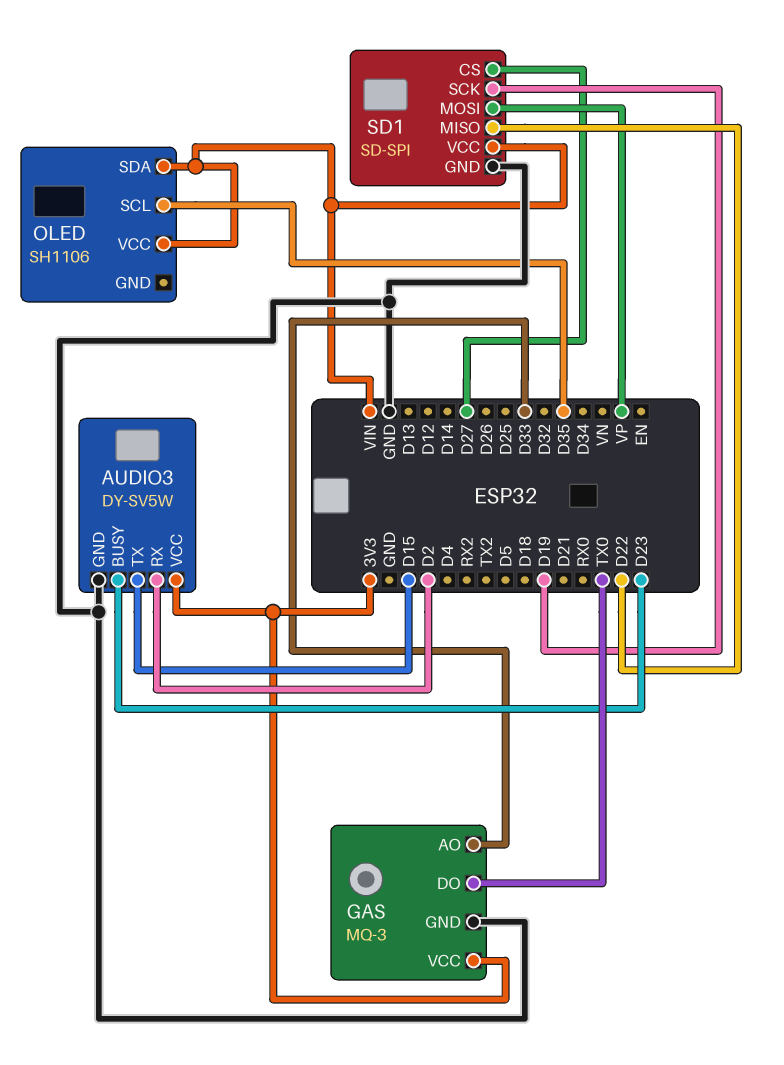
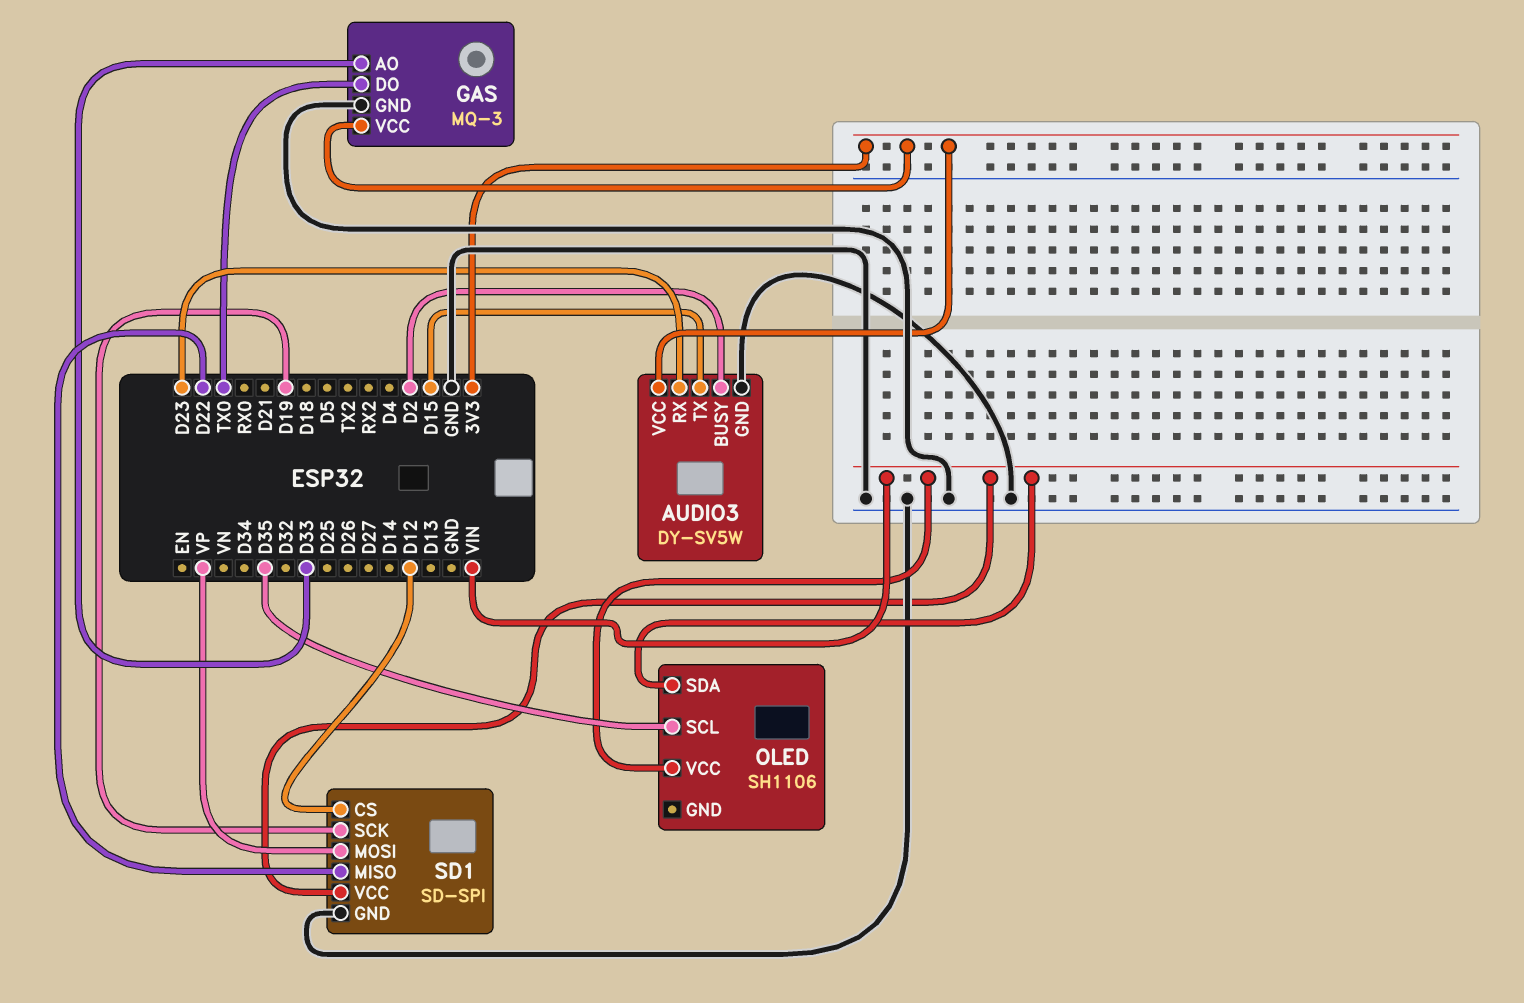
AUDIO3 pin BUSY: D23 -> D2
AUDIO3 pin RX: D2 -> D23
SD1 pin CS: D27 -> D12

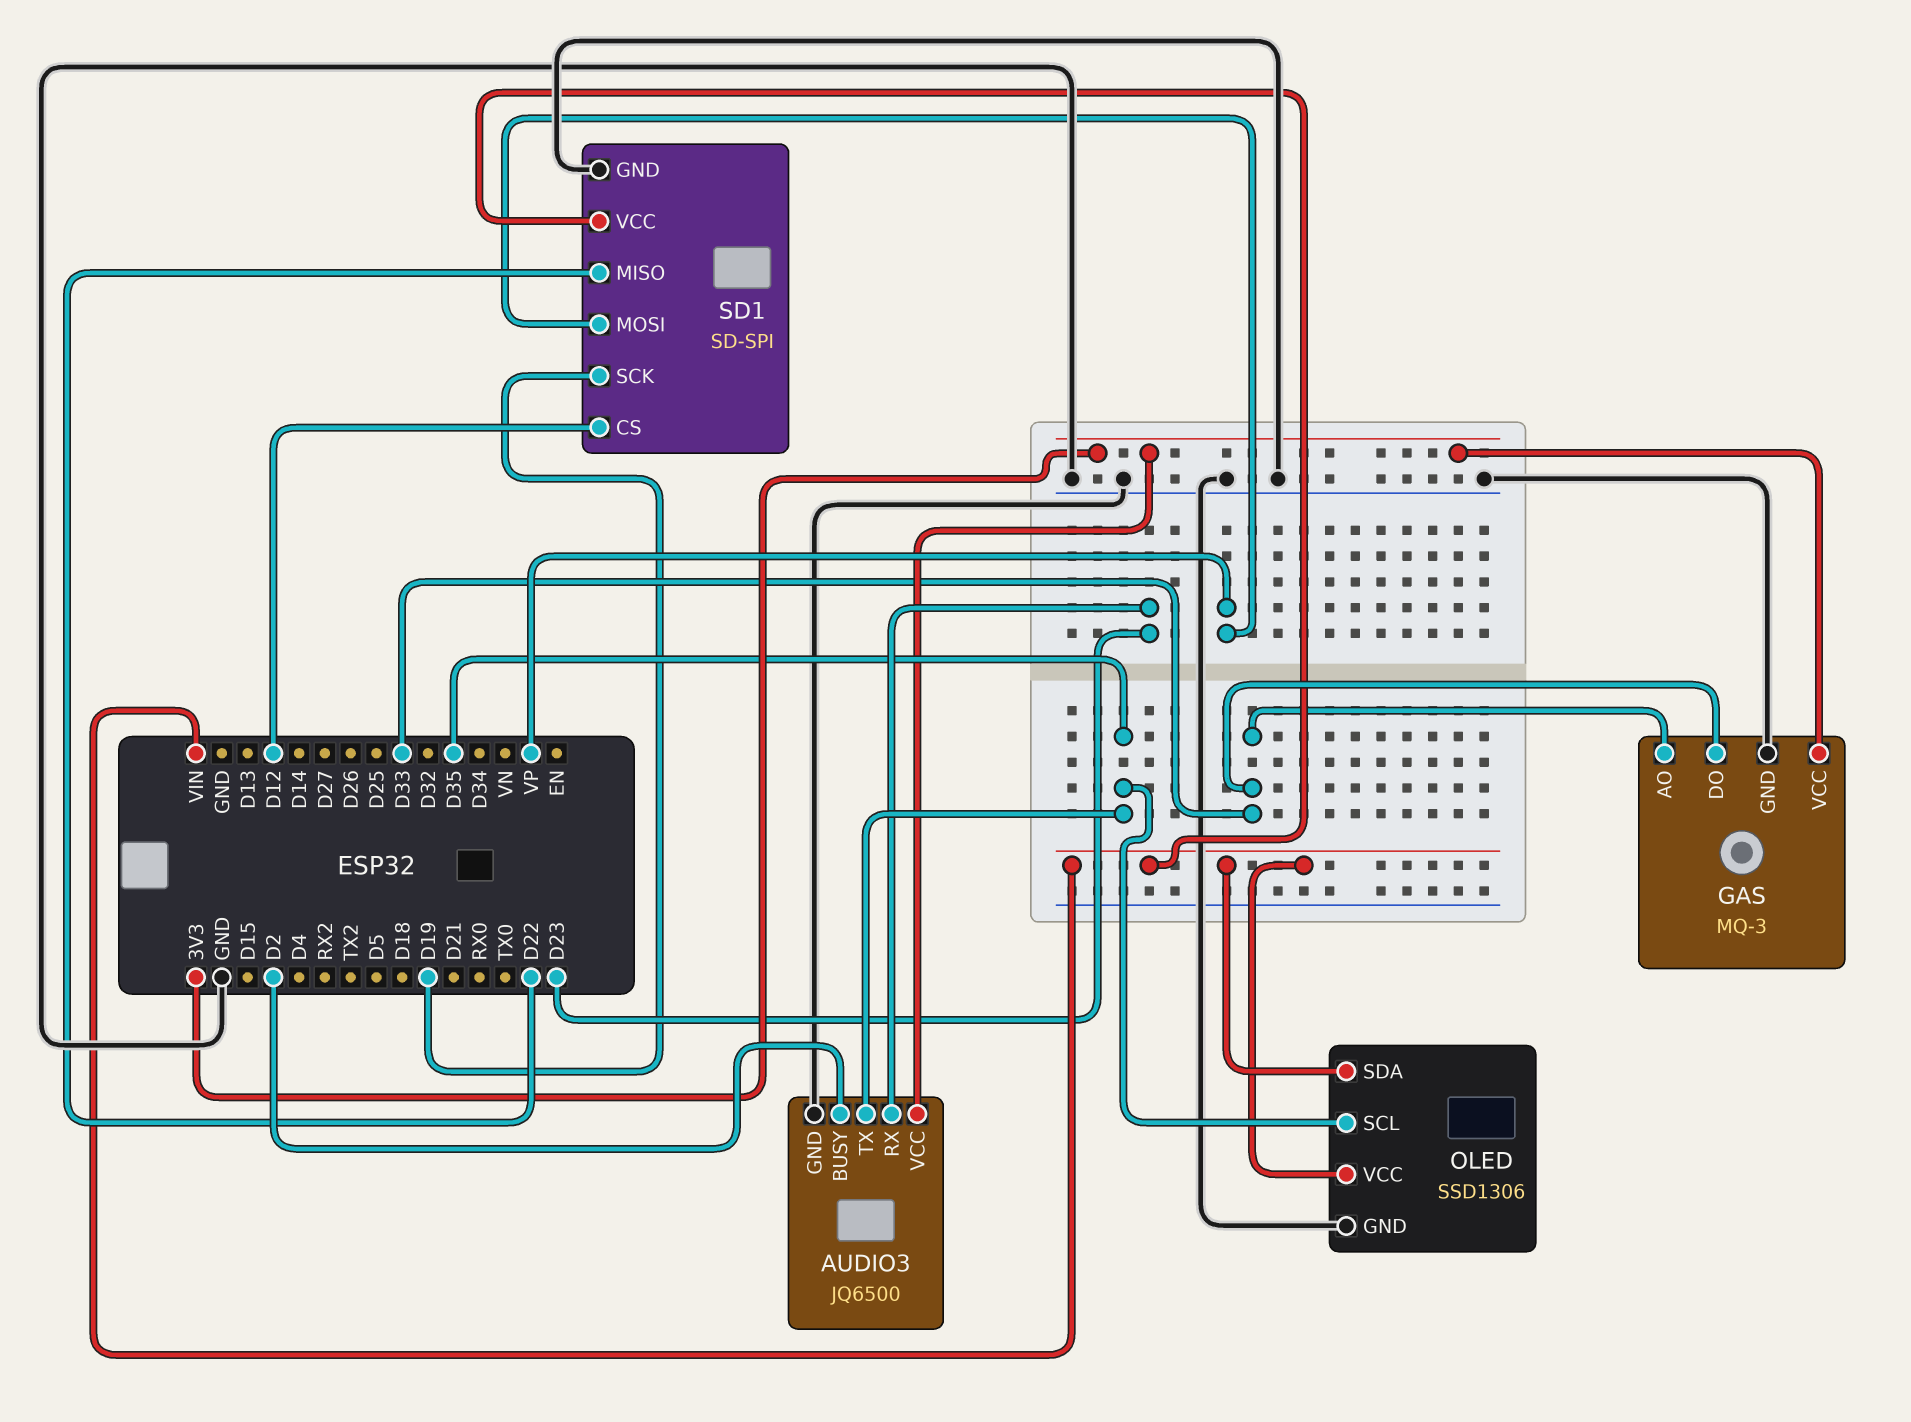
AUDIO3: DY-SV5W -> JQ6500
AUDIO3 pin TX: D15 -> D35
GAS pin DO: TX0 -> D33
OLED: SH1106 -> SSD1306
OLED pin GND: none -> GND

